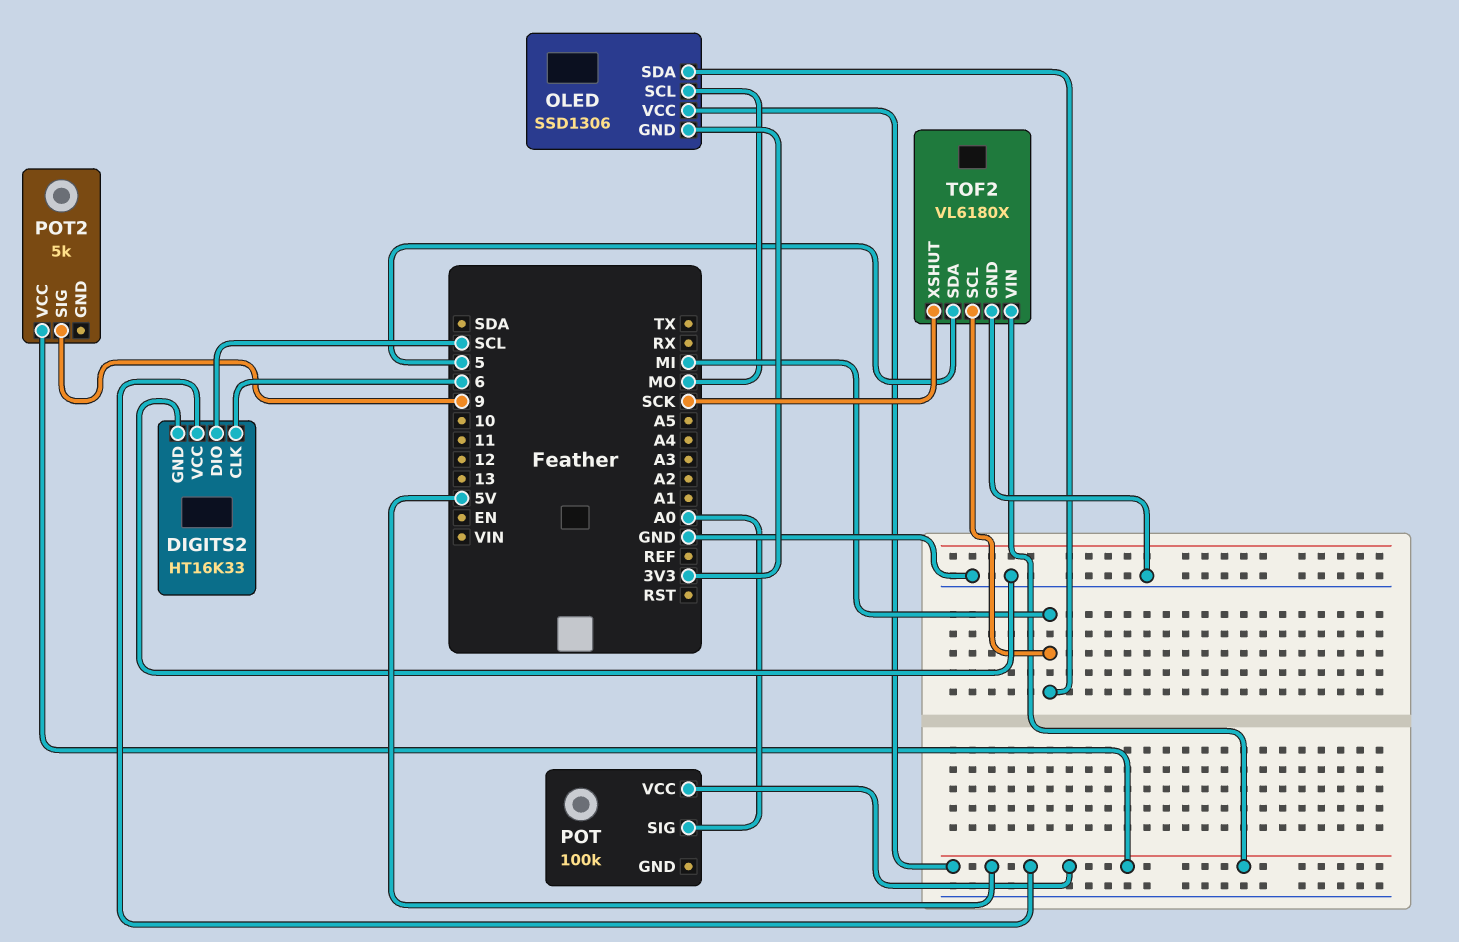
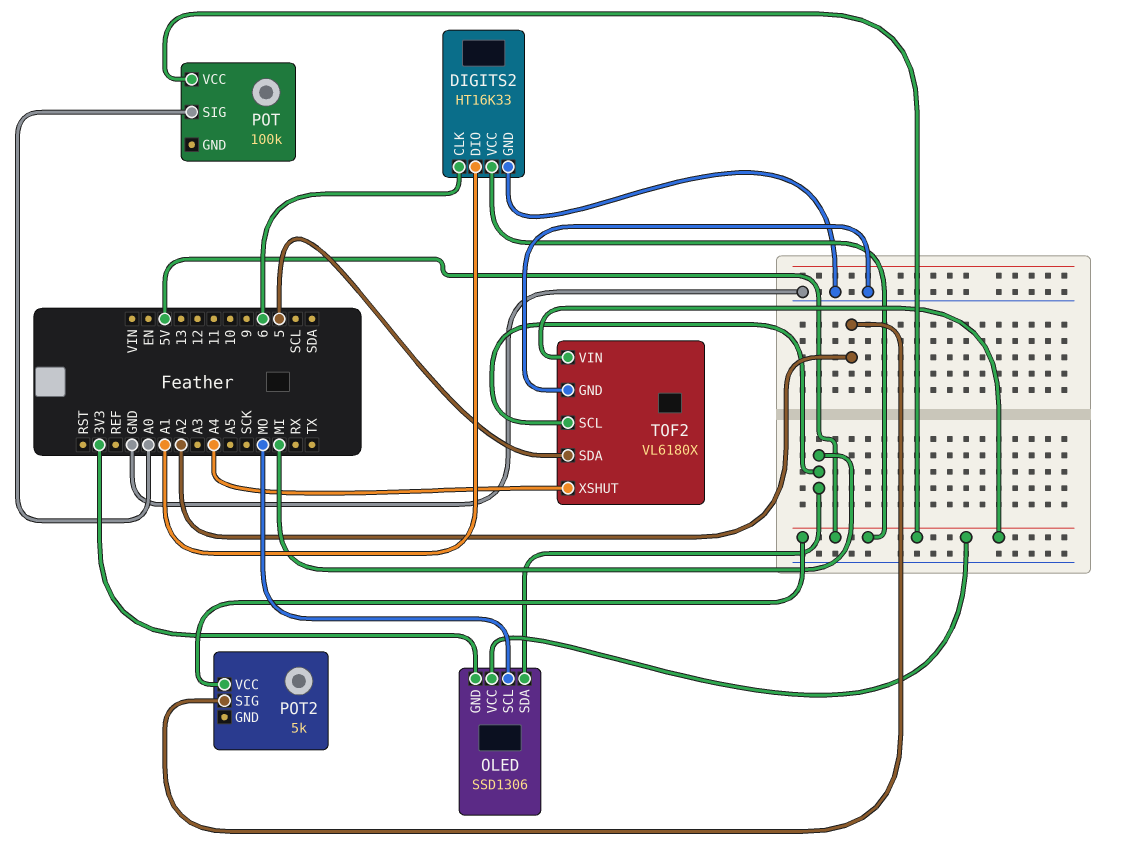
DIGITS2 pin DIO: SCL -> A1
POT2 pin SIG: 9 -> A2
TOF2 pin XSHUT: SCK -> A4

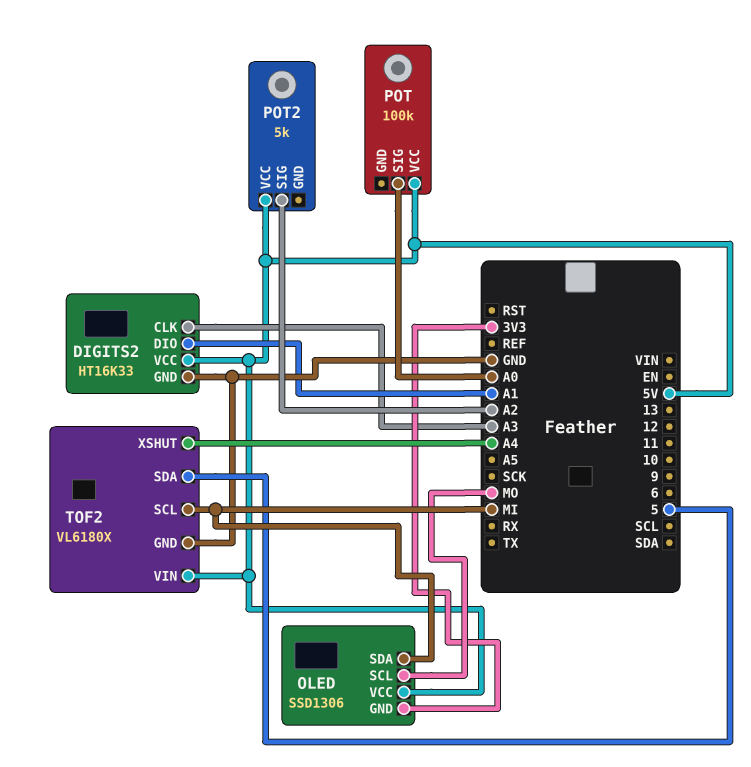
DIGITS2 pin CLK: 6 -> A3

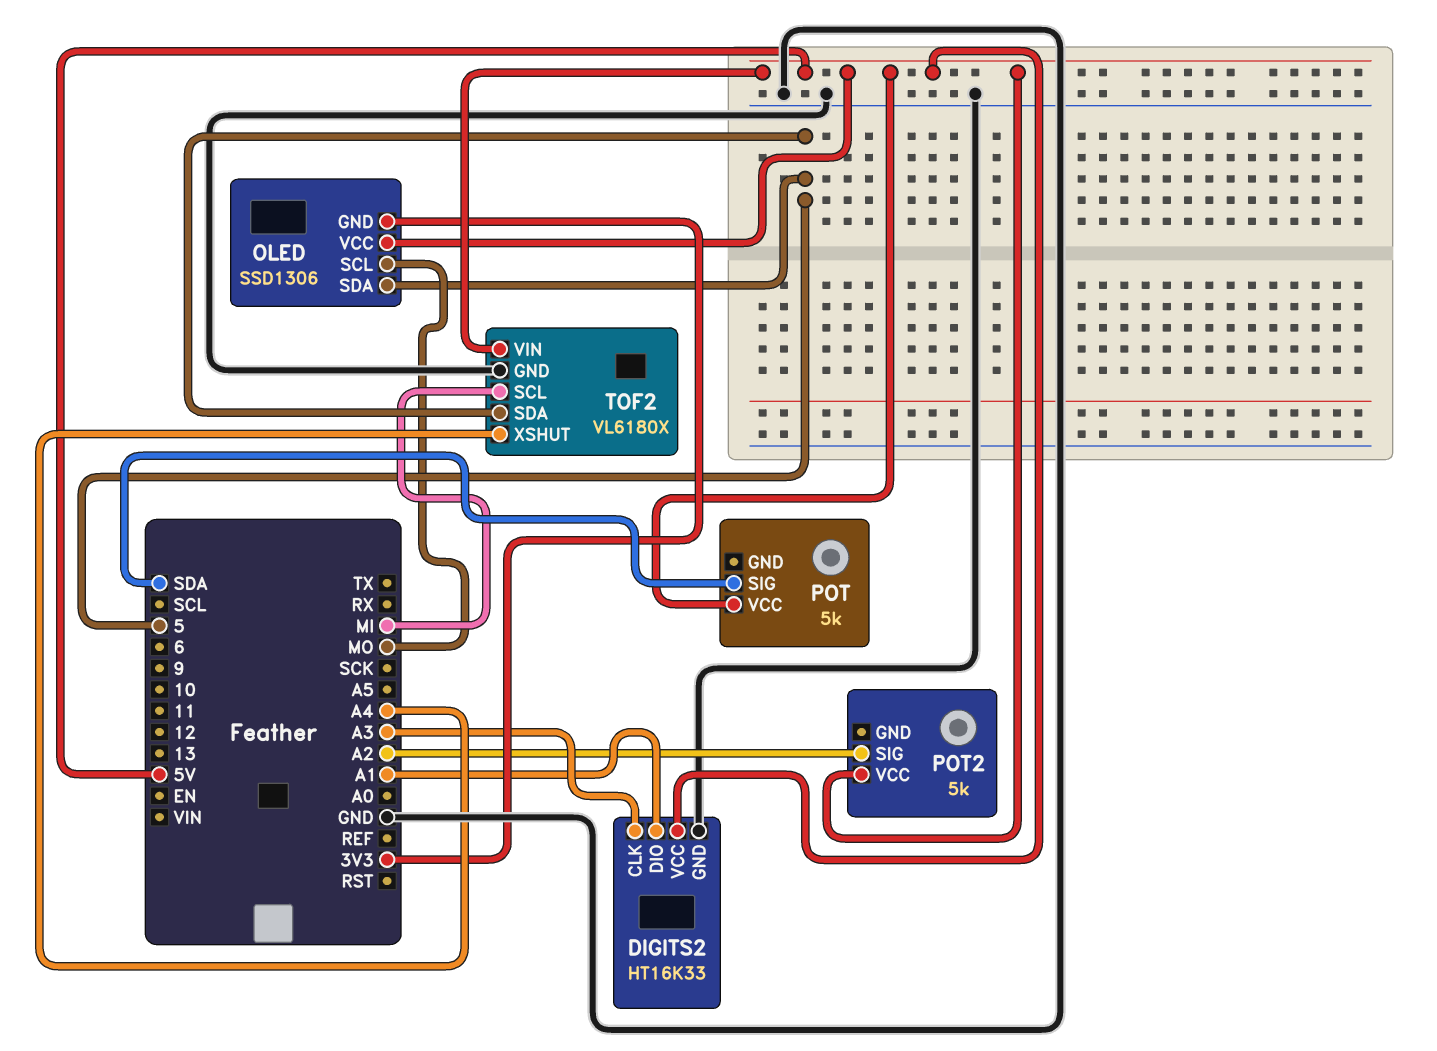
OLED pin SDA: MI -> 5
POT: 100k -> 5k
POT pin SIG: A0 -> SDA

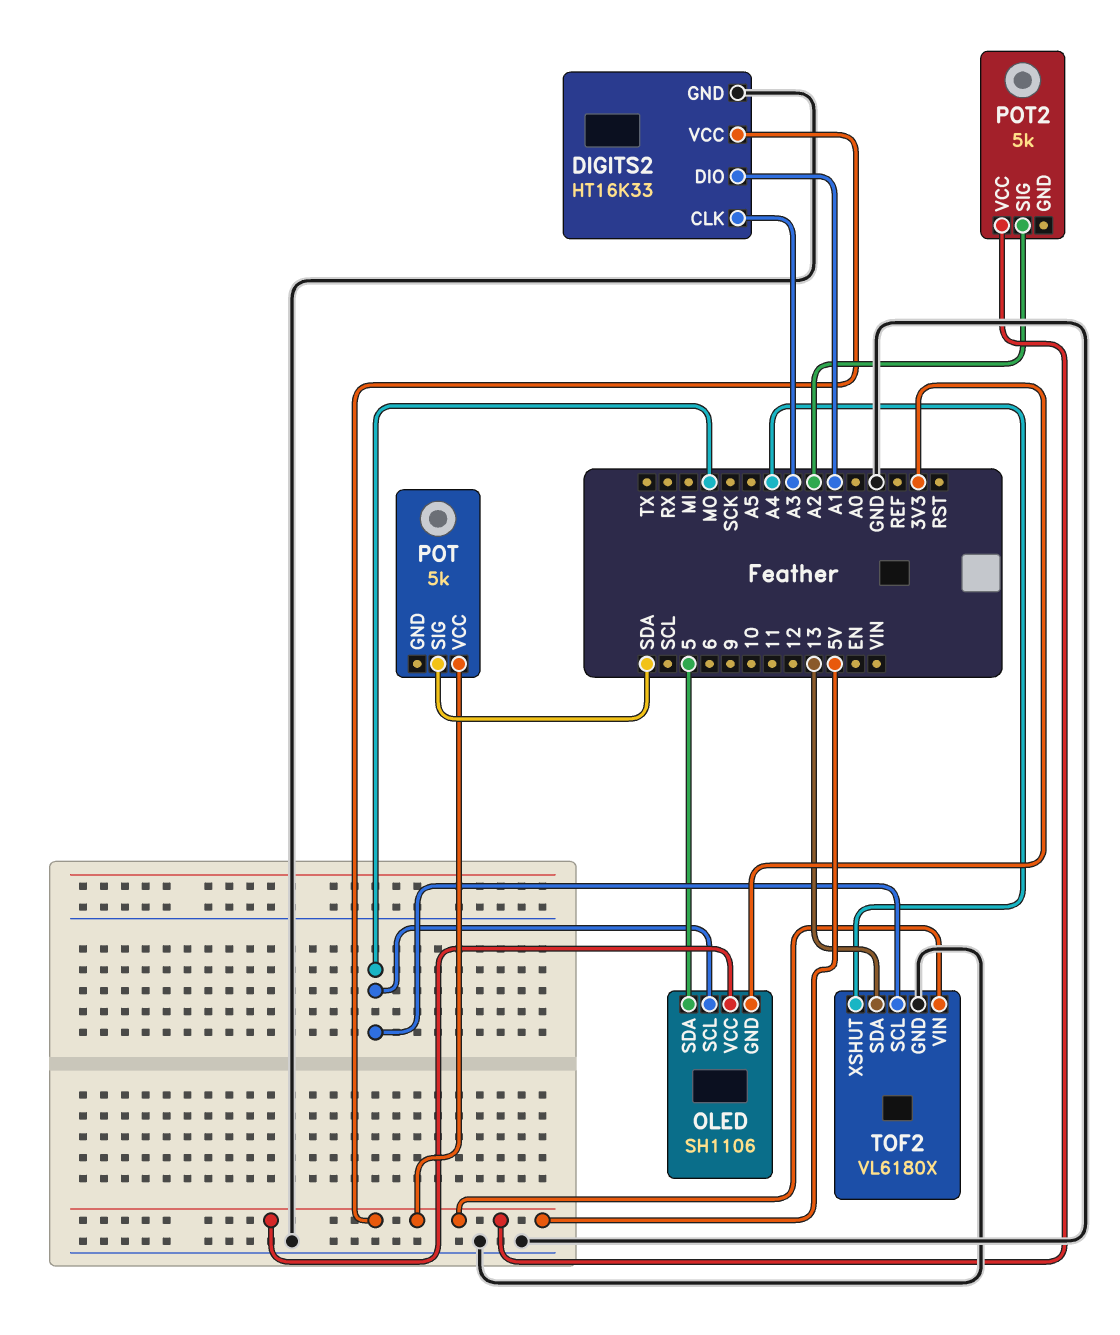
OLED: SSD1306 -> SH1106
TOF2 pin SCL: MI -> MO
TOF2 pin SDA: 5 -> 13

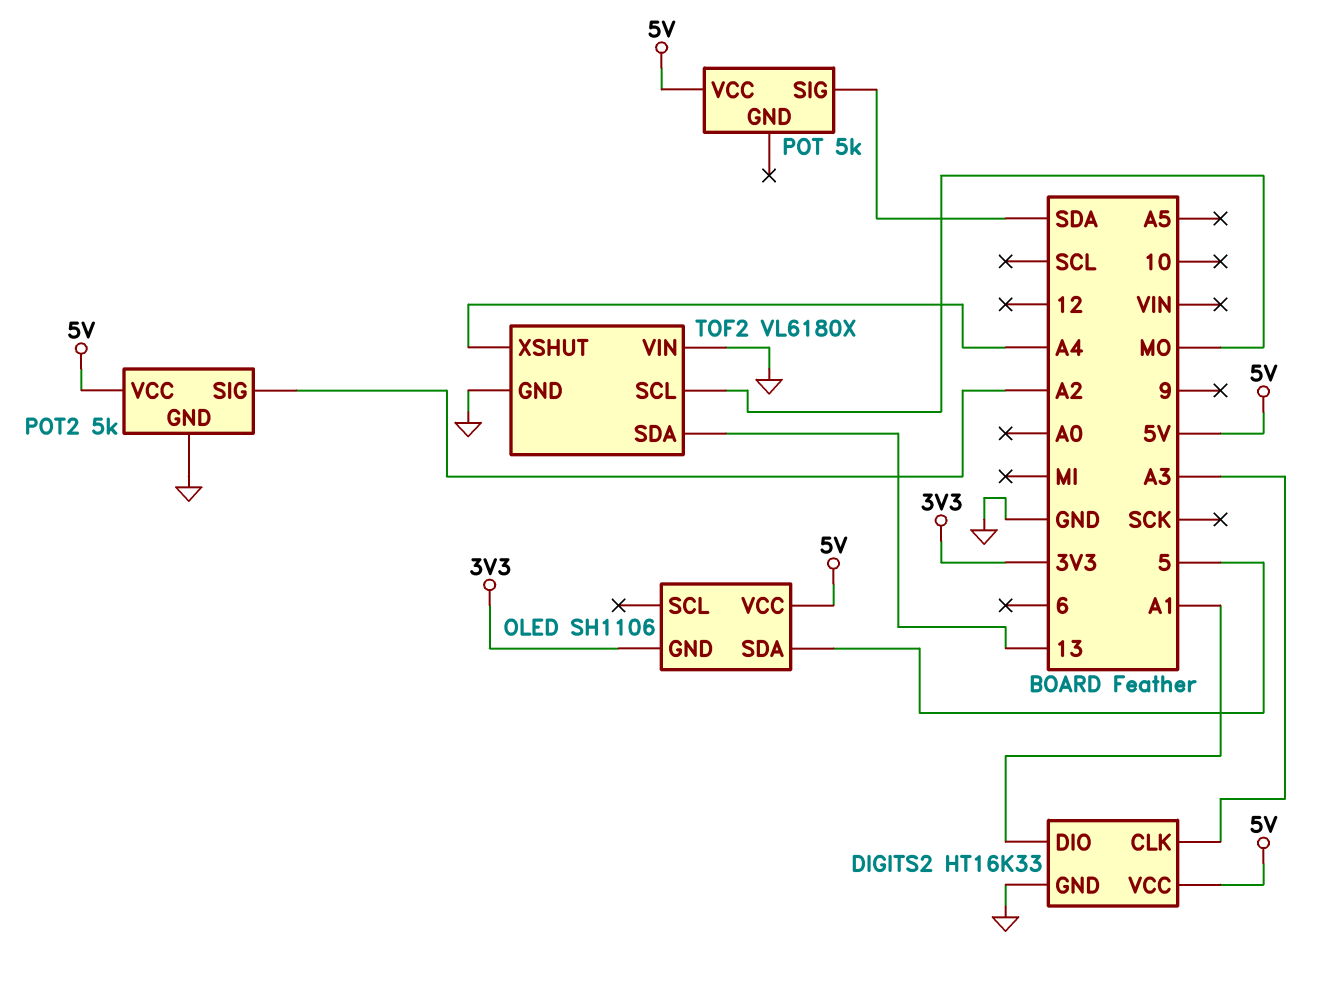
OLED pin SCL: MO -> none
POT2 pin GND: none -> GND
TOF2 pin VIN: 5V -> GND

